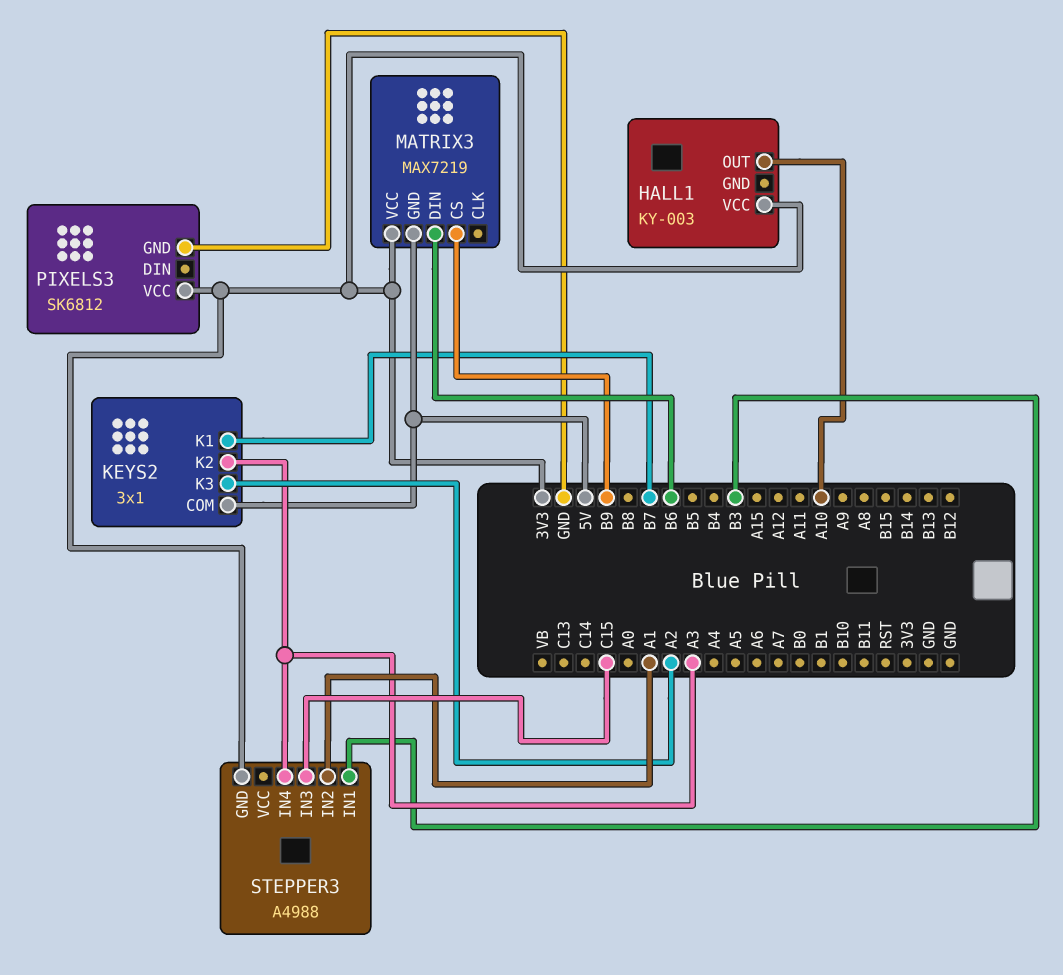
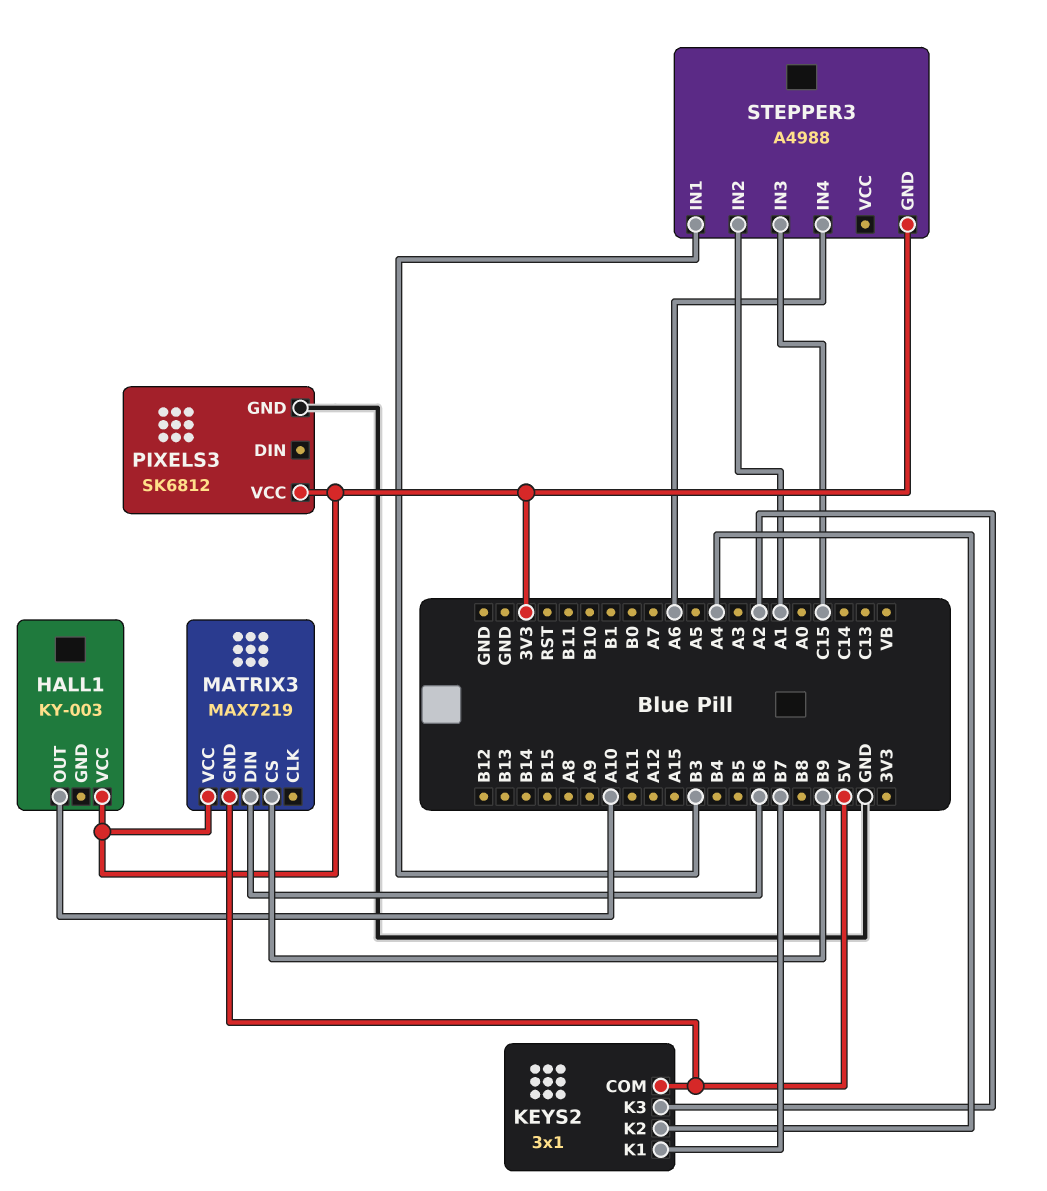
KEYS2 pin K2: A3 -> A4
STEPPER3 pin IN4: A3 -> A6

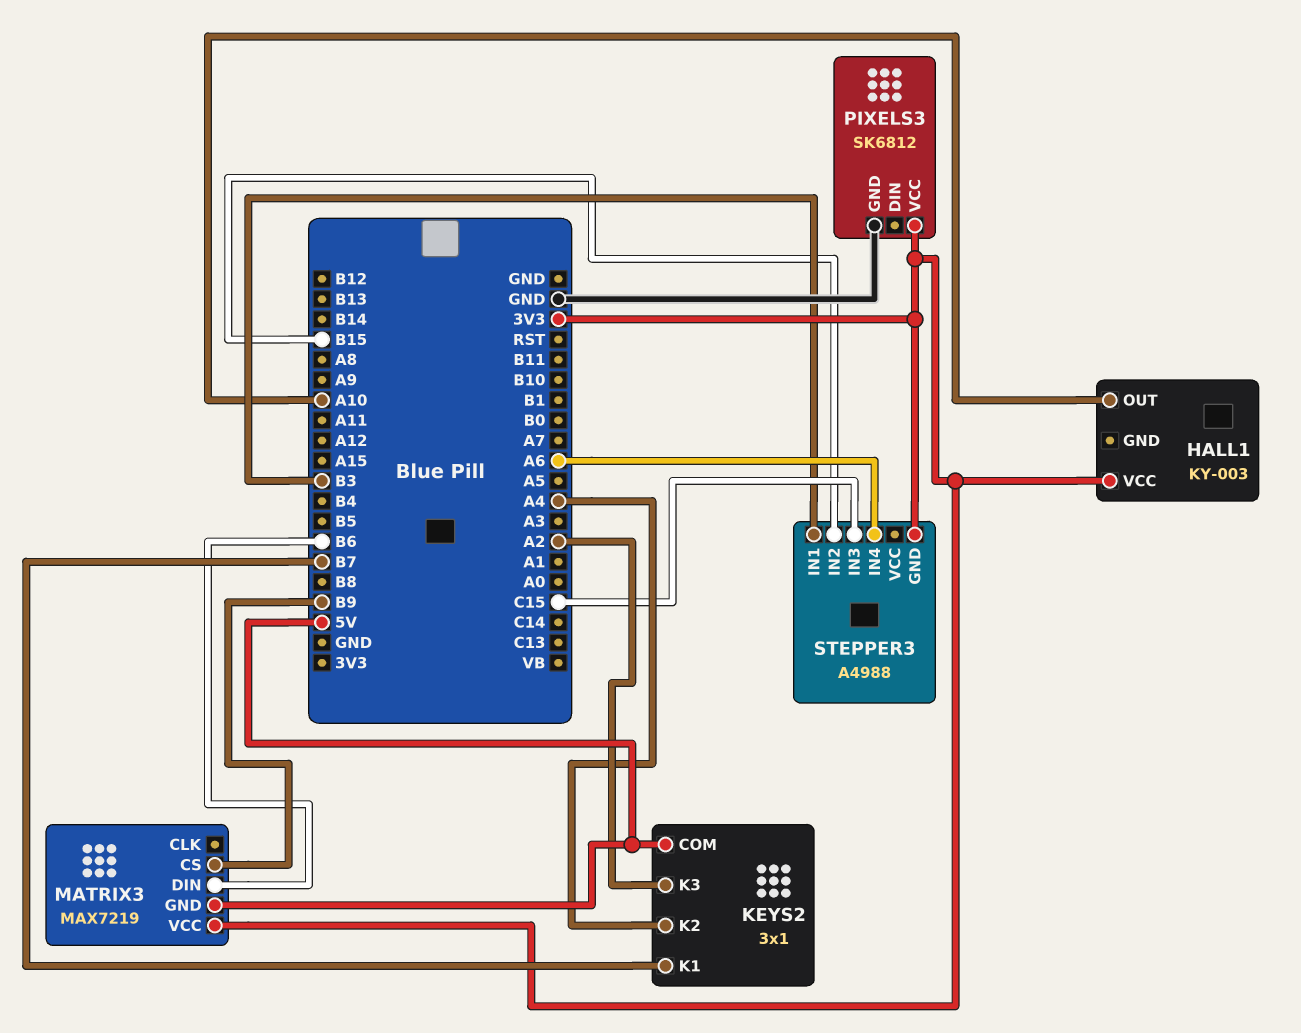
STEPPER3 pin IN2: A1 -> B15

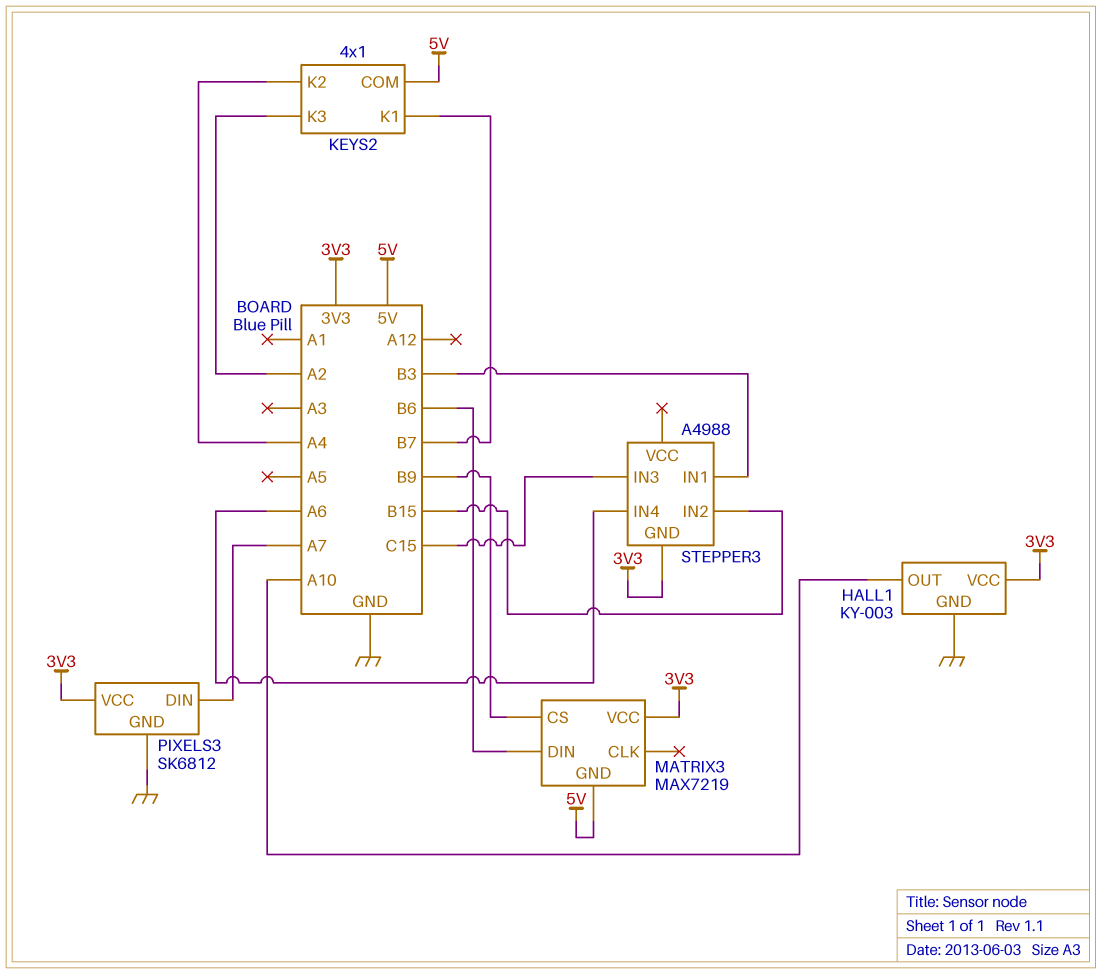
HALL1 pin GND: none -> GND
KEYS2: 3x1 -> 4x1
PIXELS3 pin DIN: none -> A7

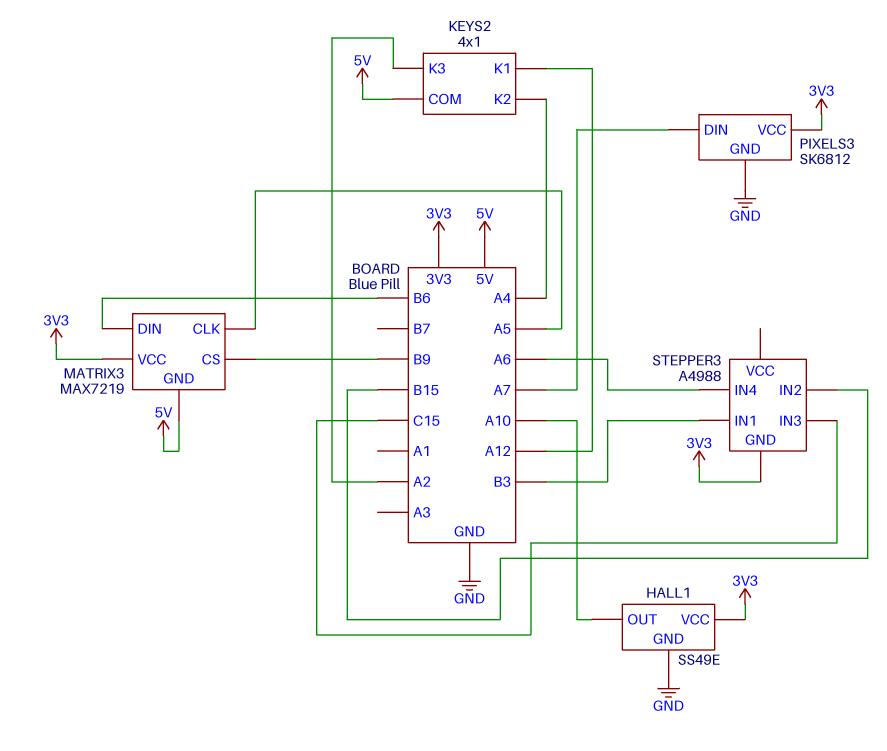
HALL1: KY-003 -> SS49E
KEYS2 pin K1: B7 -> A12
MATRIX3 pin CLK: none -> A5

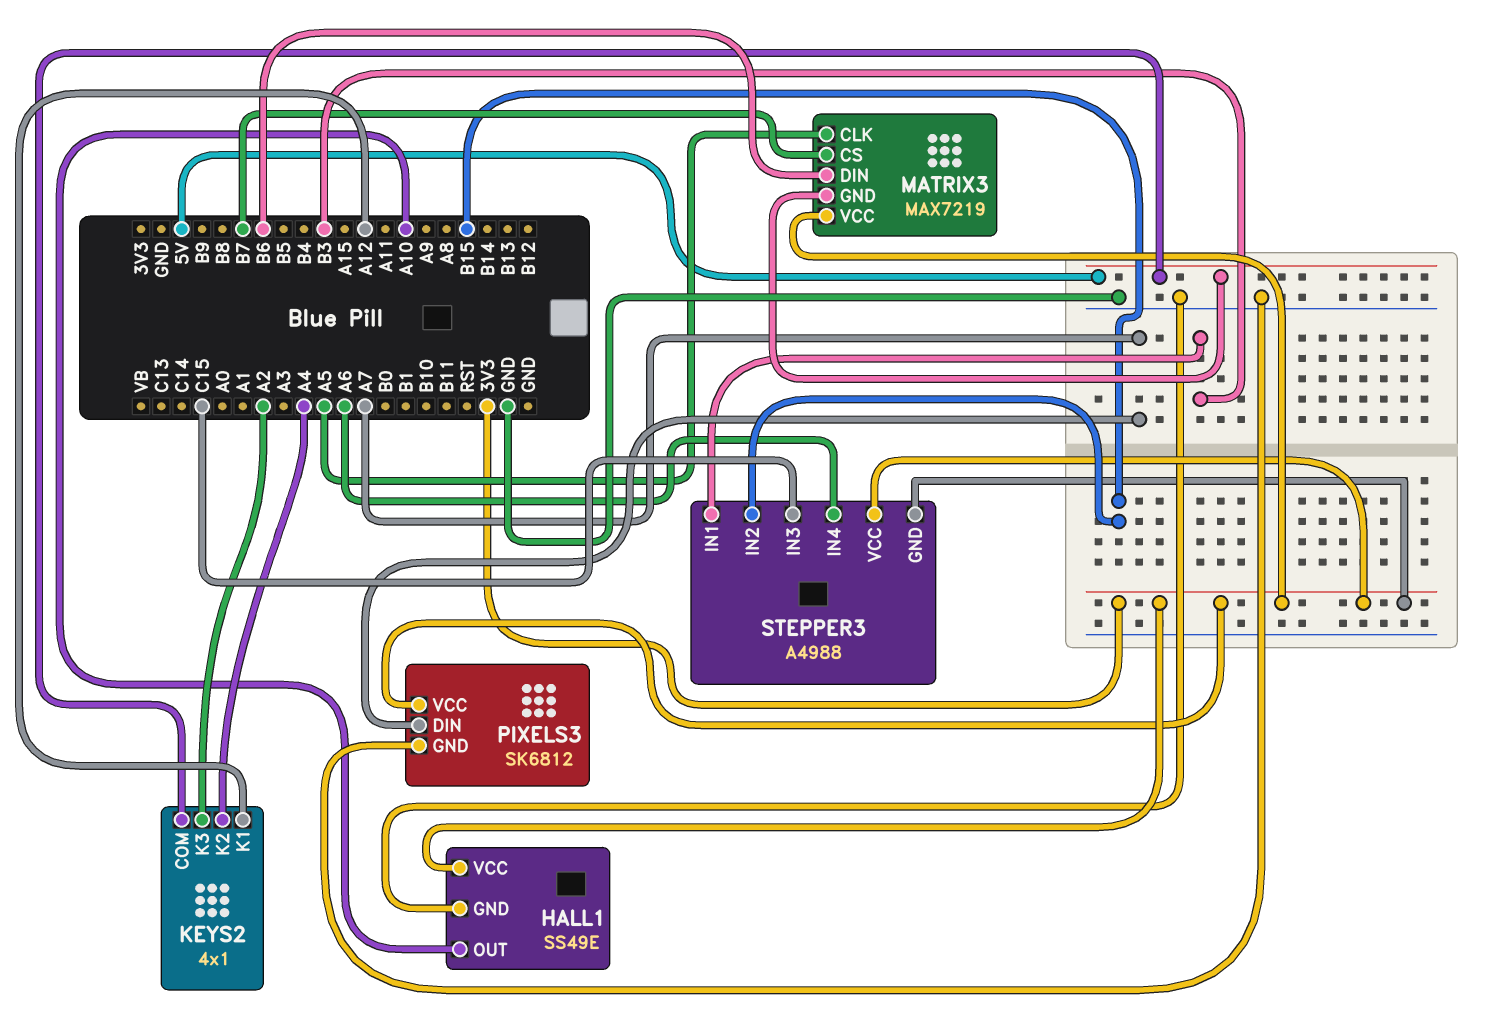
MATRIX3 pin CS: B9 -> B7
STEPPER3 pin VCC: none -> 3V3

